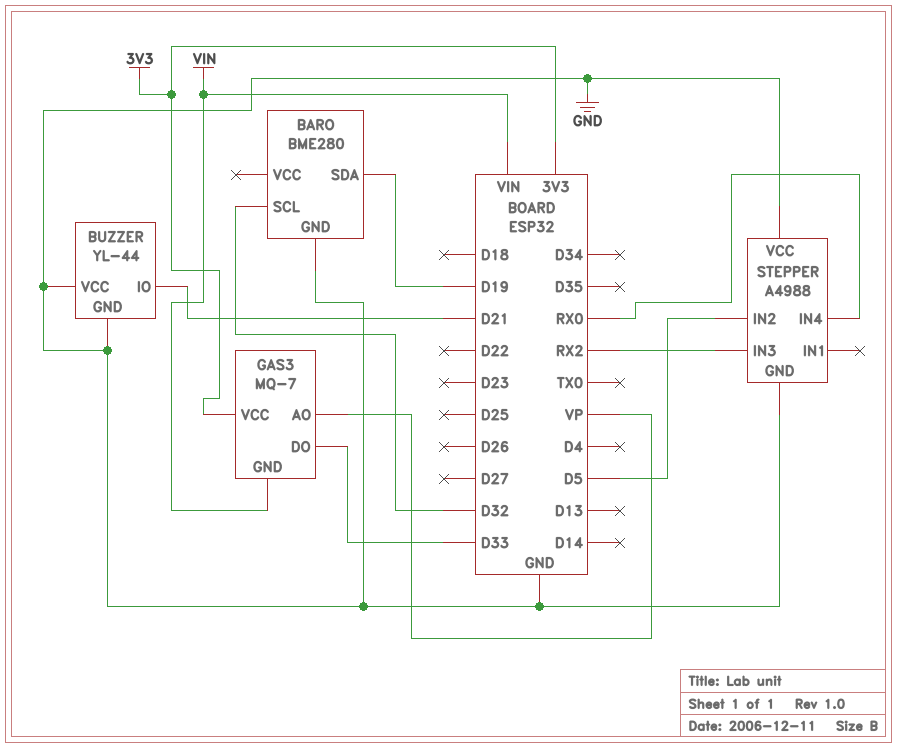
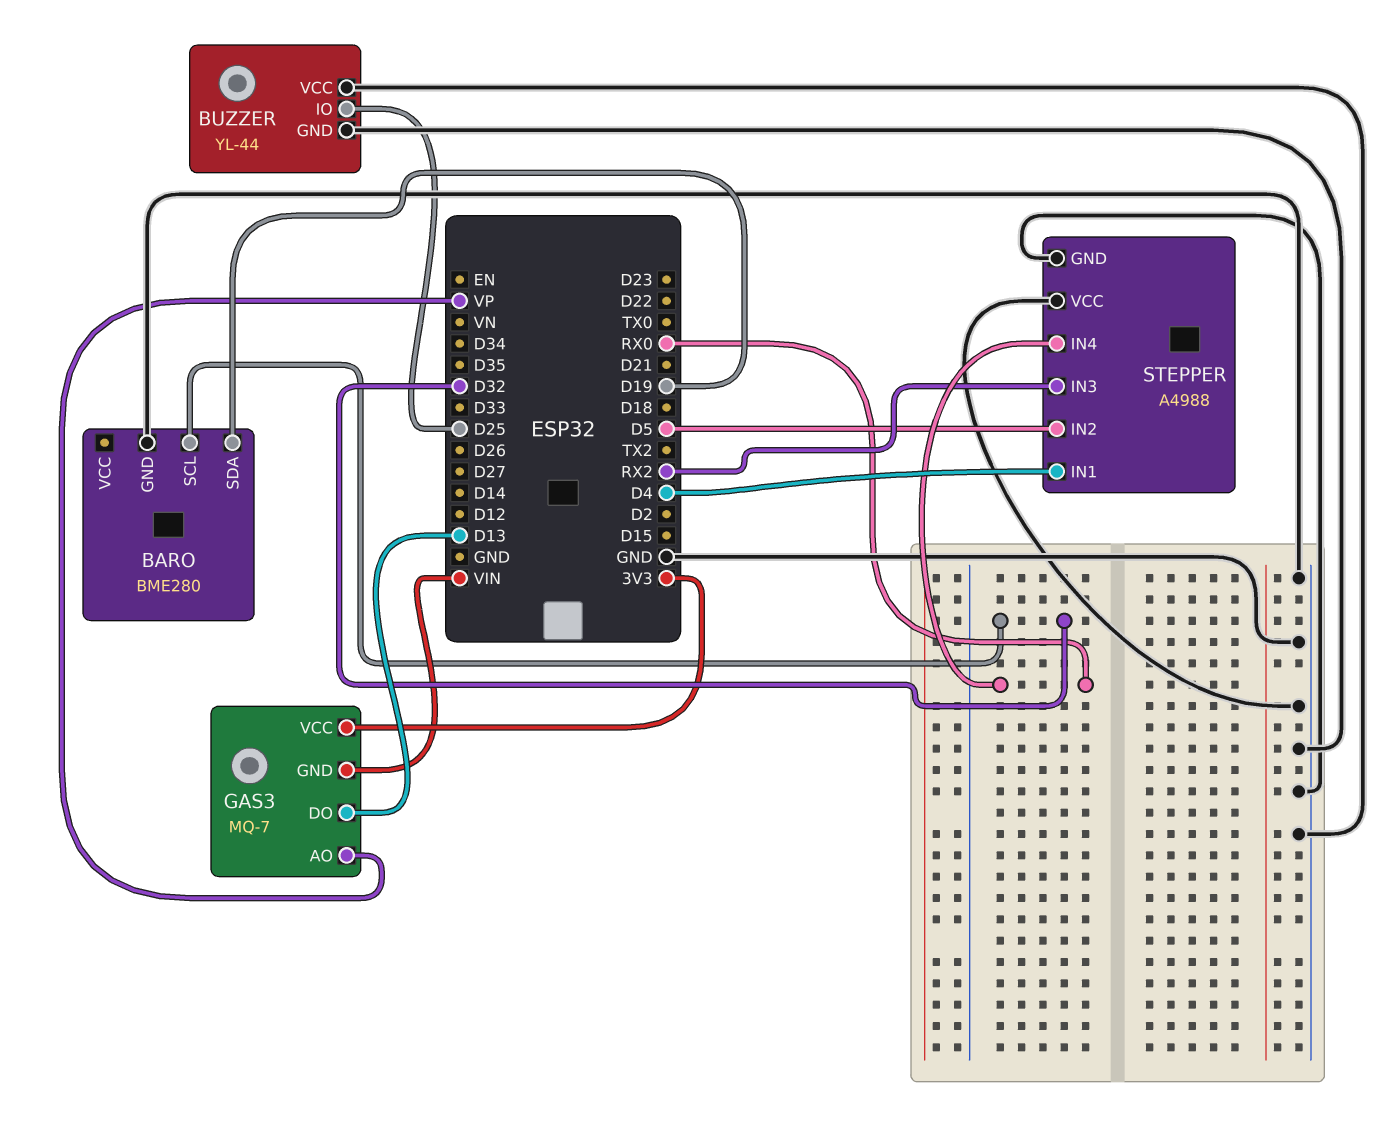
BUZZER pin IO: D21 -> D25
GAS3 pin DO: D33 -> D13
STEPPER pin IN1: none -> D4

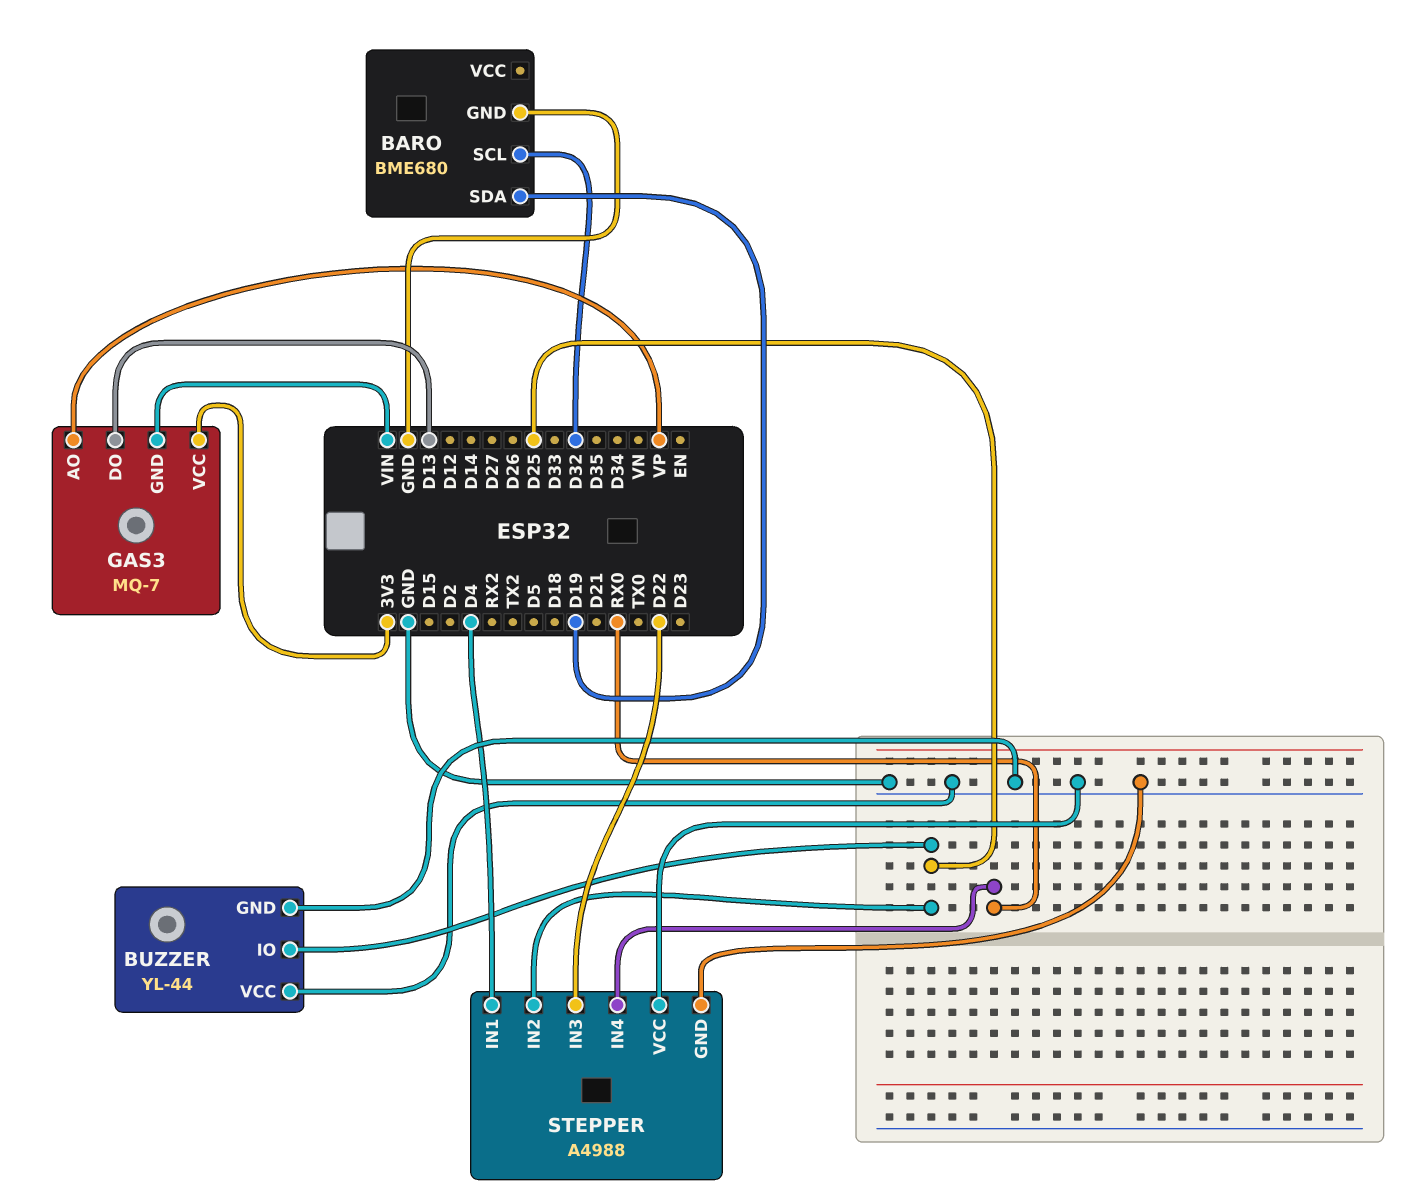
BARO: BME280 -> BME680
STEPPER pin IN2: D5 -> D25
STEPPER pin IN3: RX2 -> D22

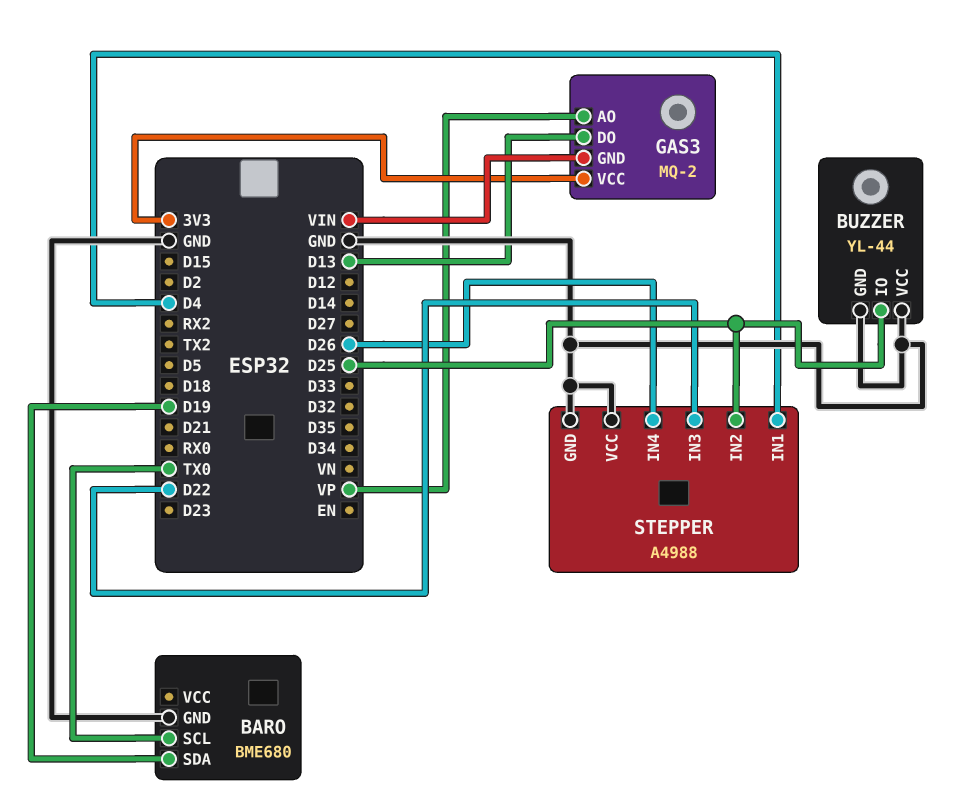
BARO pin SCL: D32 -> TX0
GAS3: MQ-7 -> MQ-2
STEPPER pin IN4: RX0 -> D26

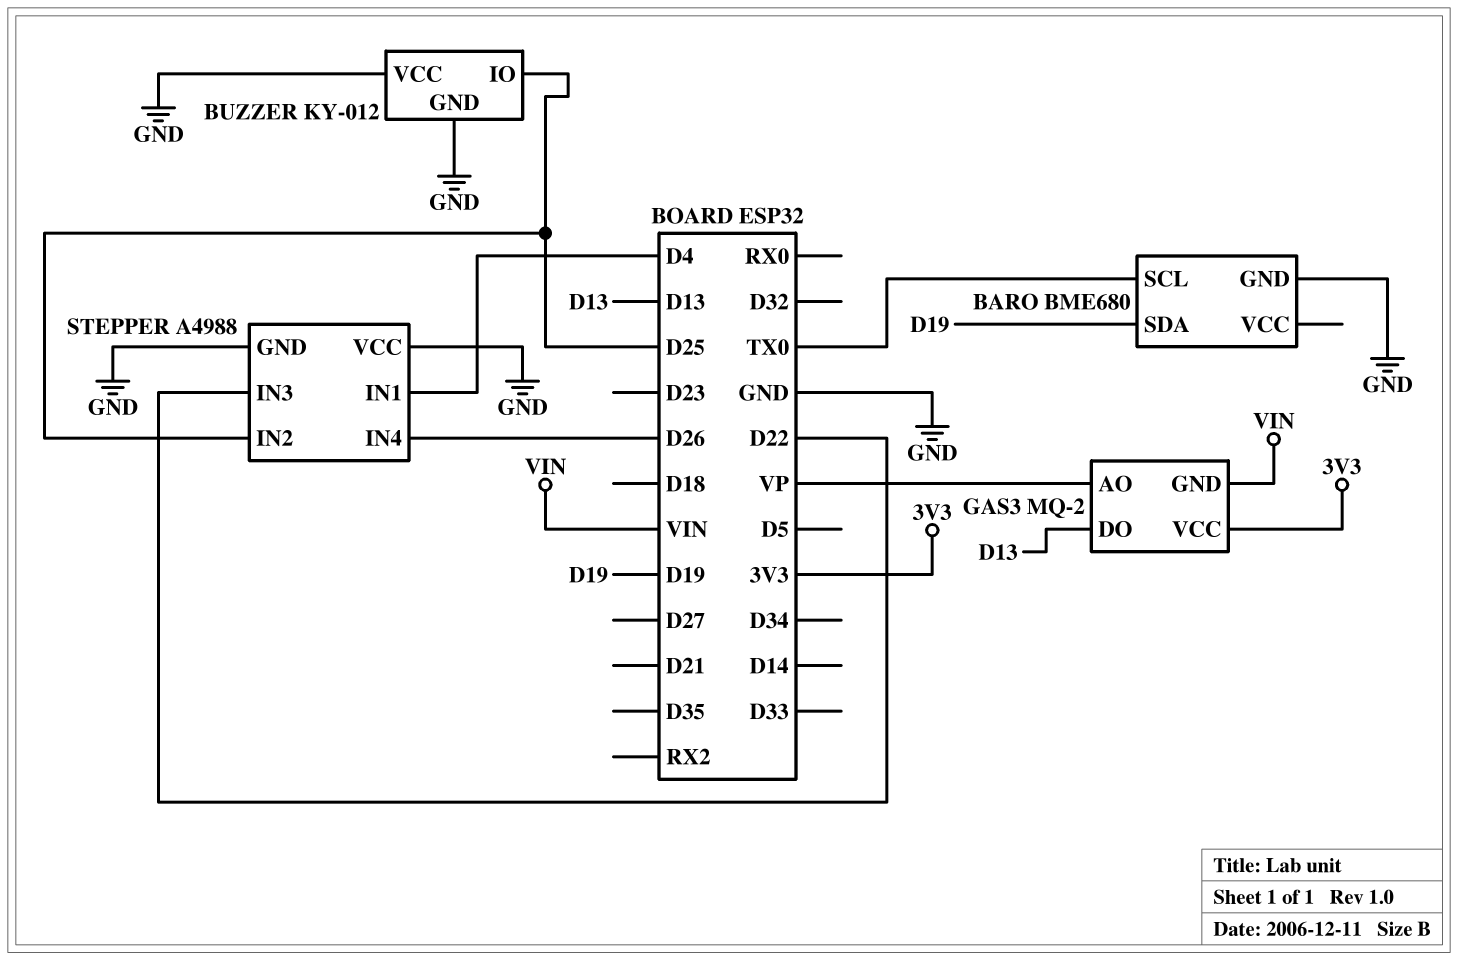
BUZZER: YL-44 -> KY-012

